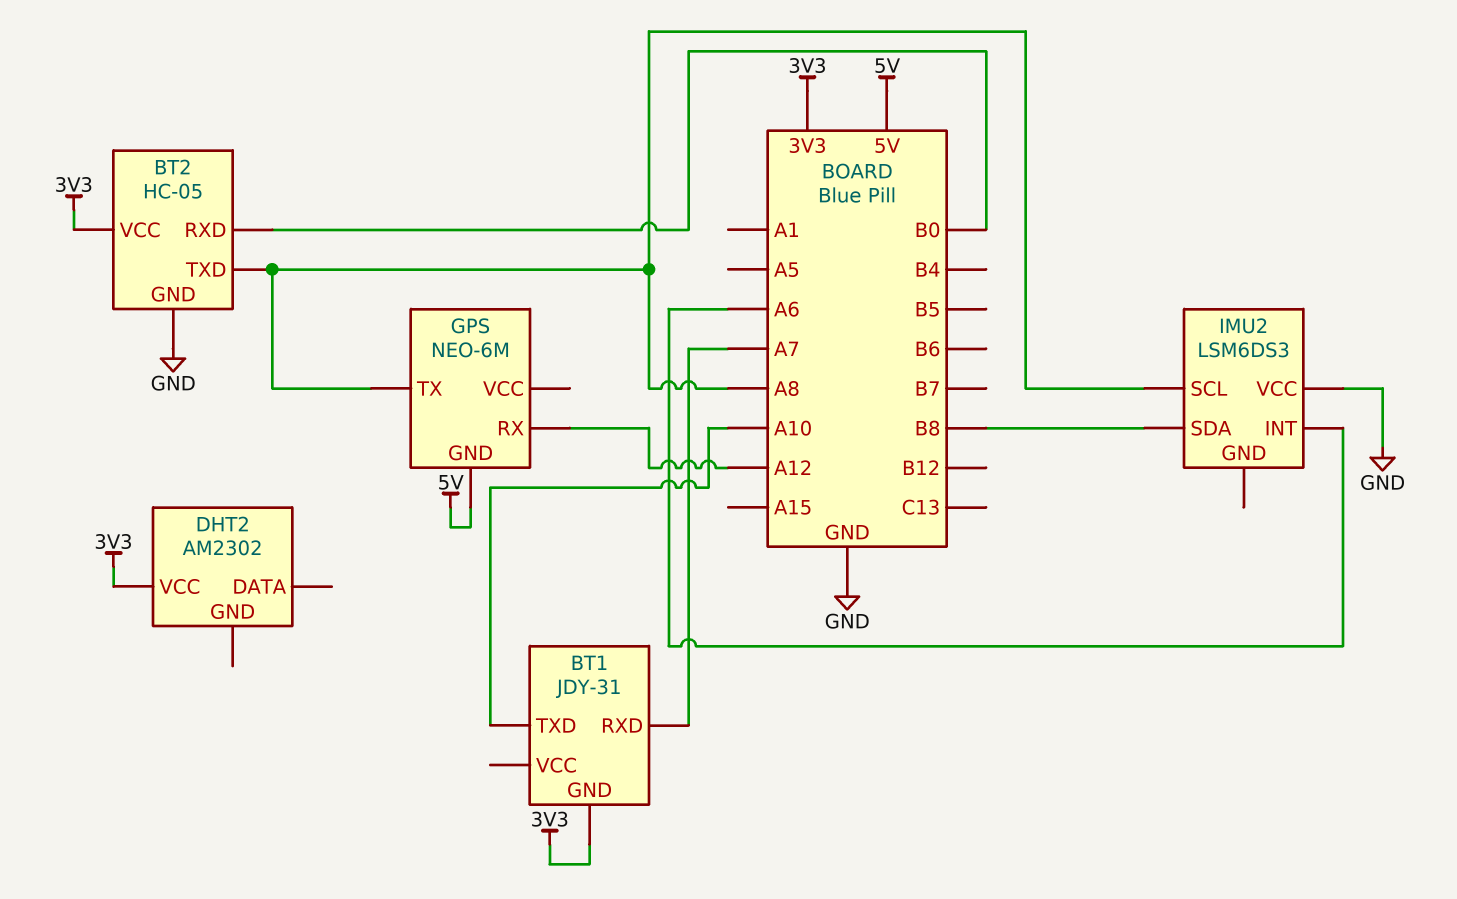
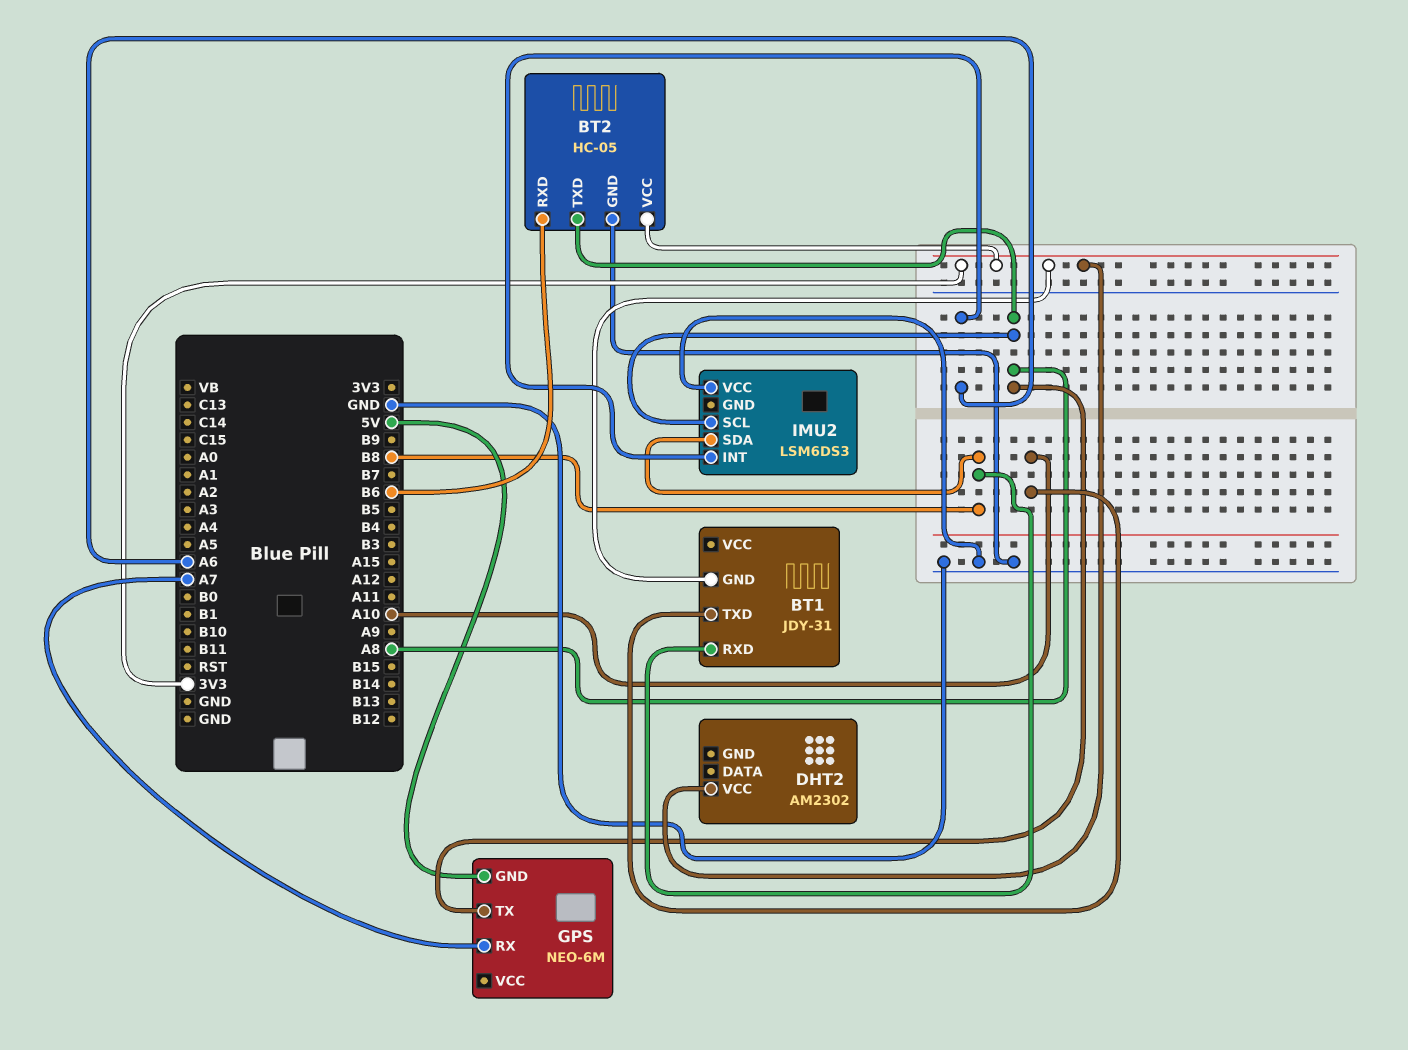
BT1 pin RXD: A7 -> B8
BT2 pin RXD: B0 -> B6
GPS pin RX: A12 -> A7

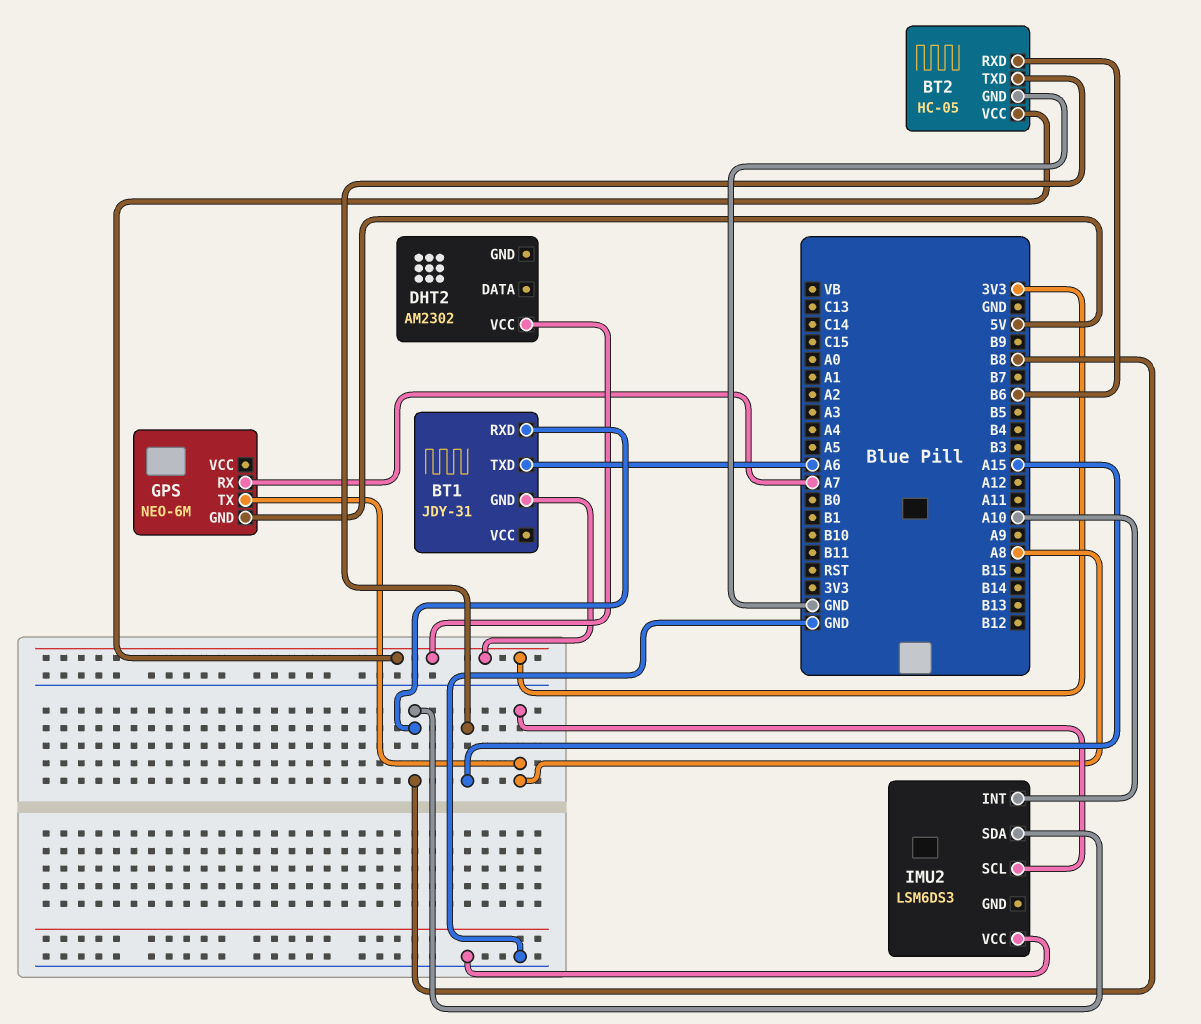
BT1 pin TXD: A10 -> A6
BT2 pin TXD: A8 -> A15
IMU2 pin INT: A6 -> A10

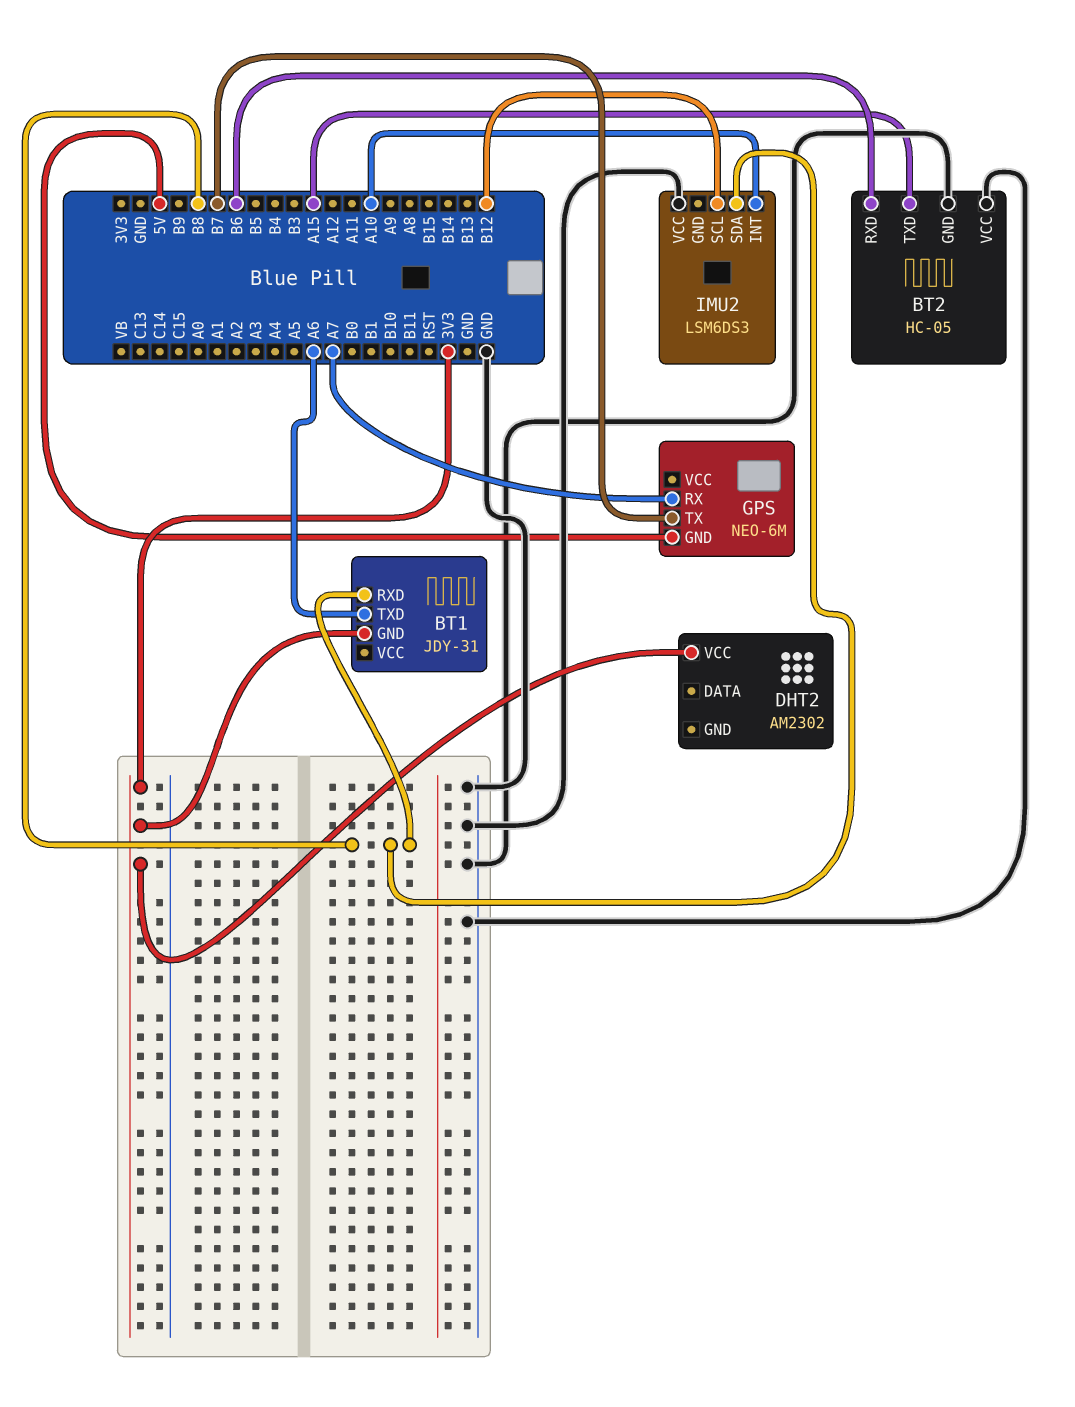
BT2 pin VCC: 3V3 -> GND
GPS pin TX: A8 -> B7
IMU2 pin SCL: A8 -> B12

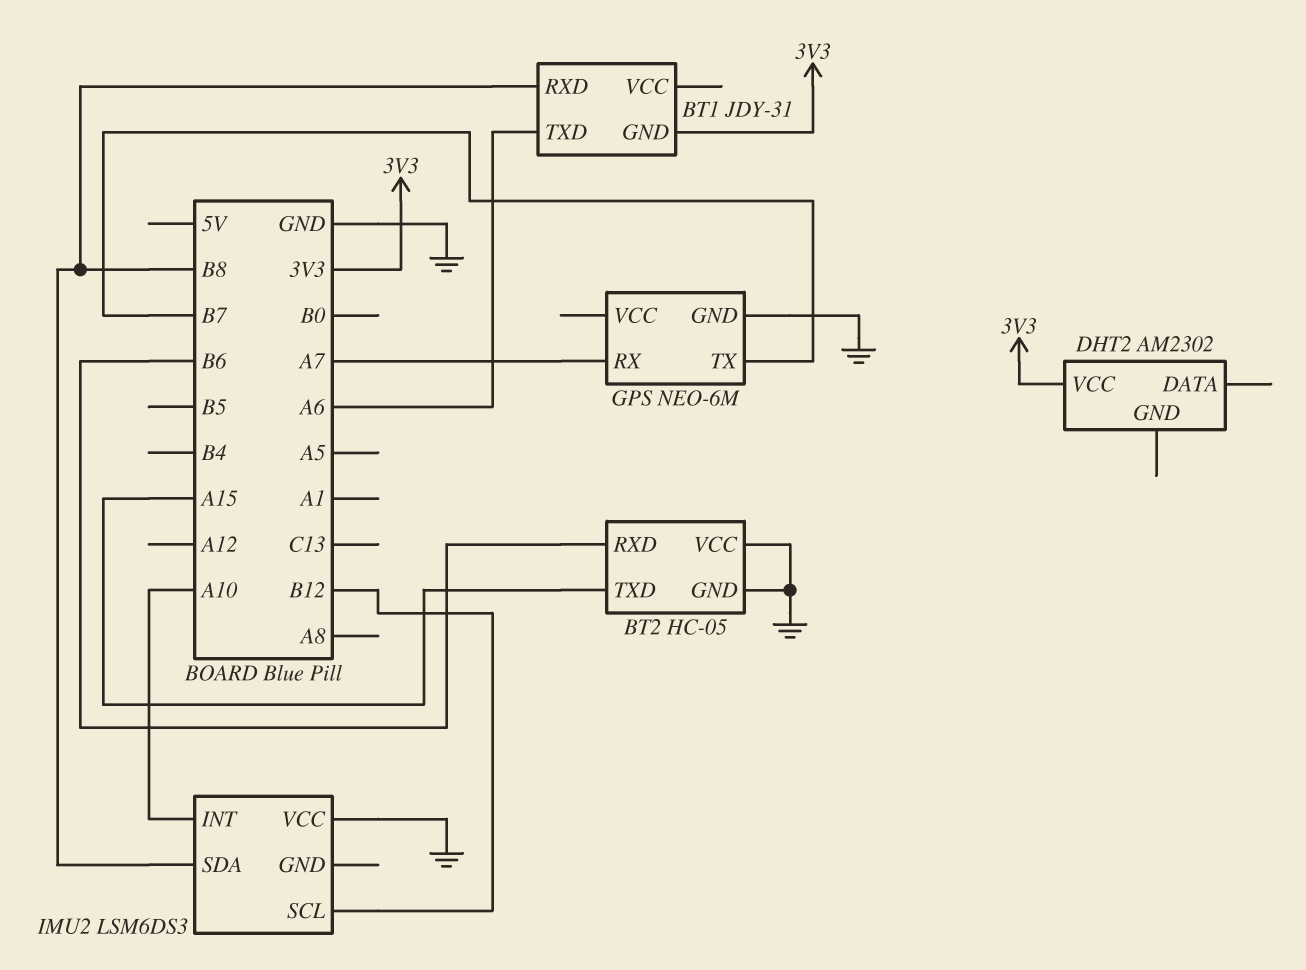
GPS pin GND: 5V -> GND

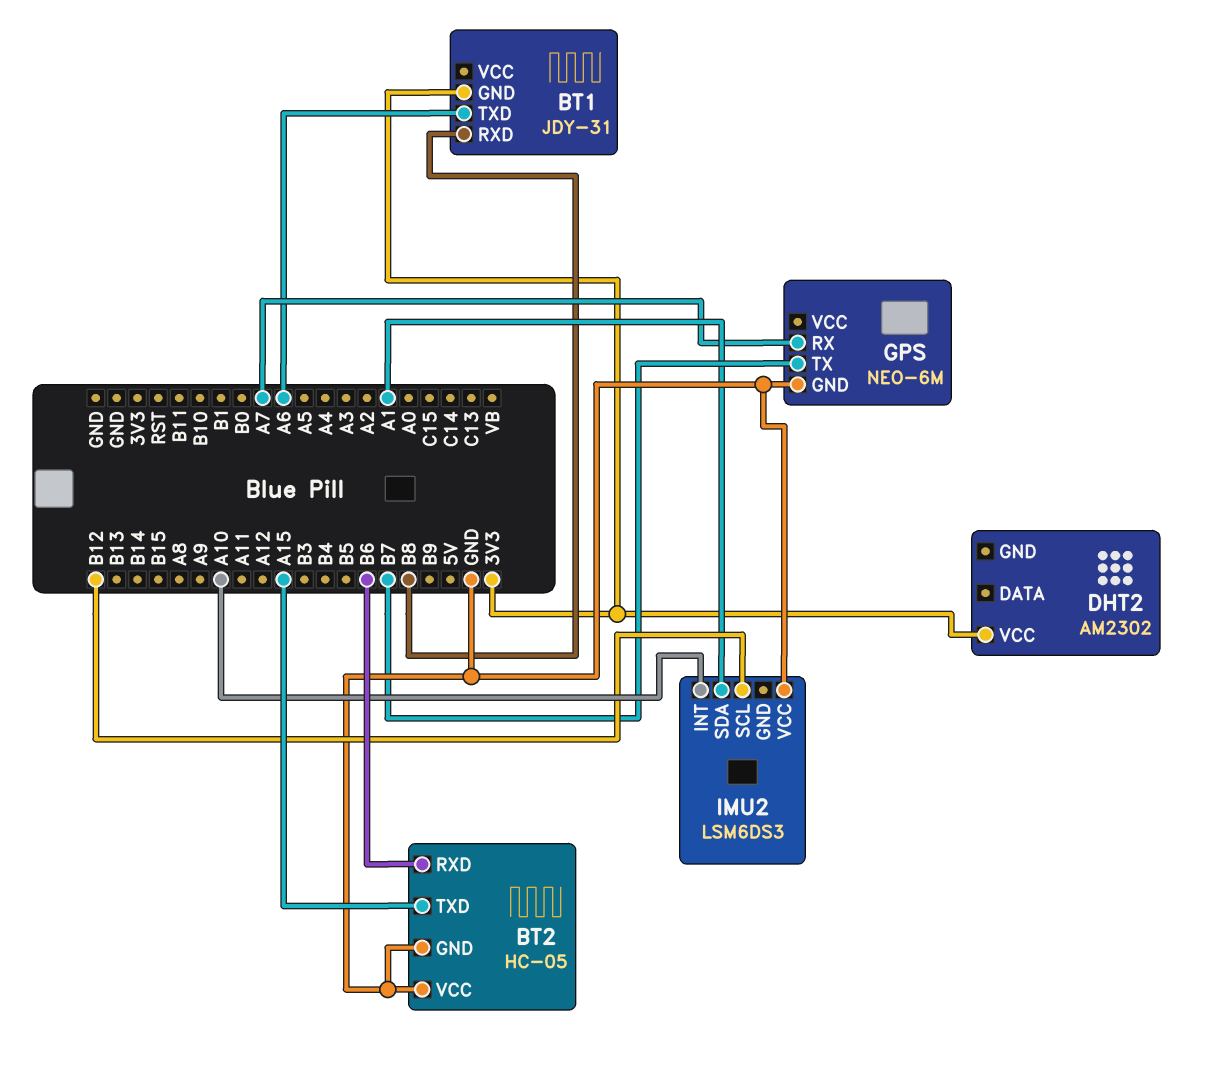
IMU2 pin SDA: B8 -> A1

